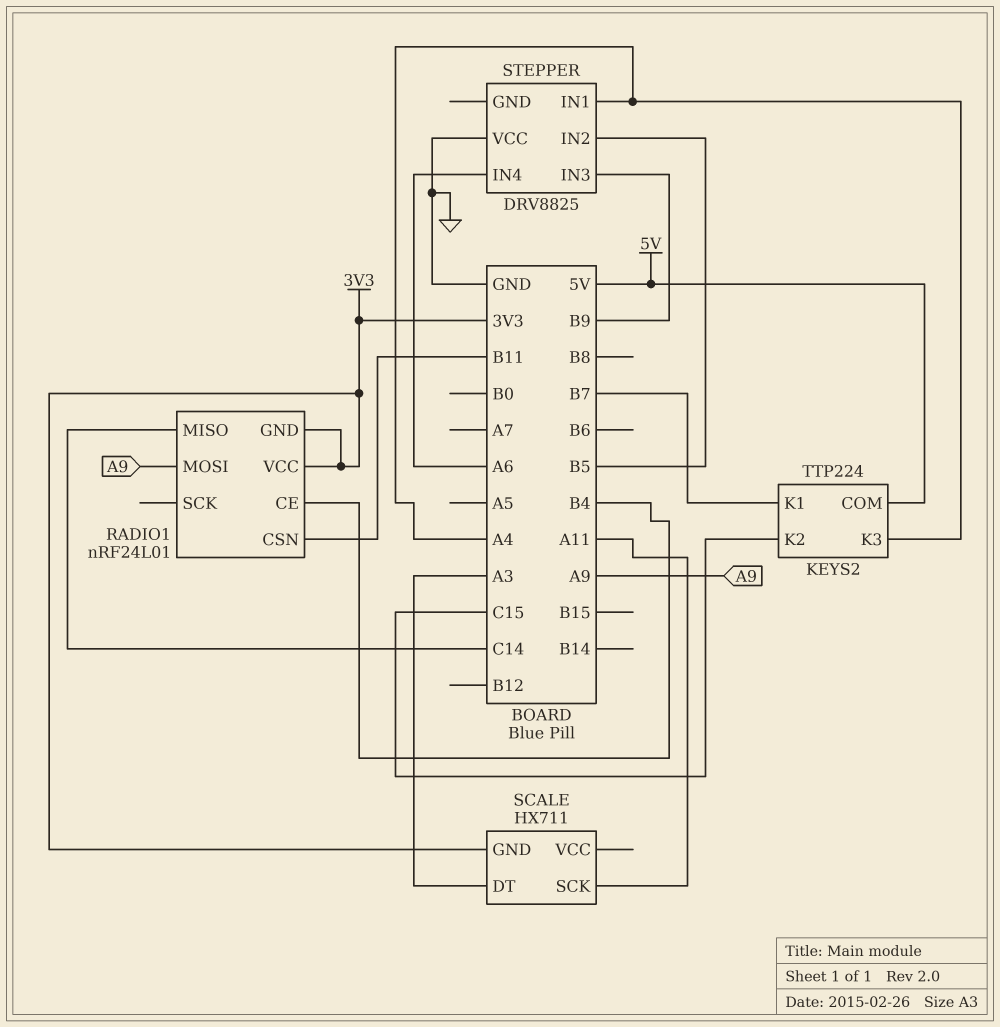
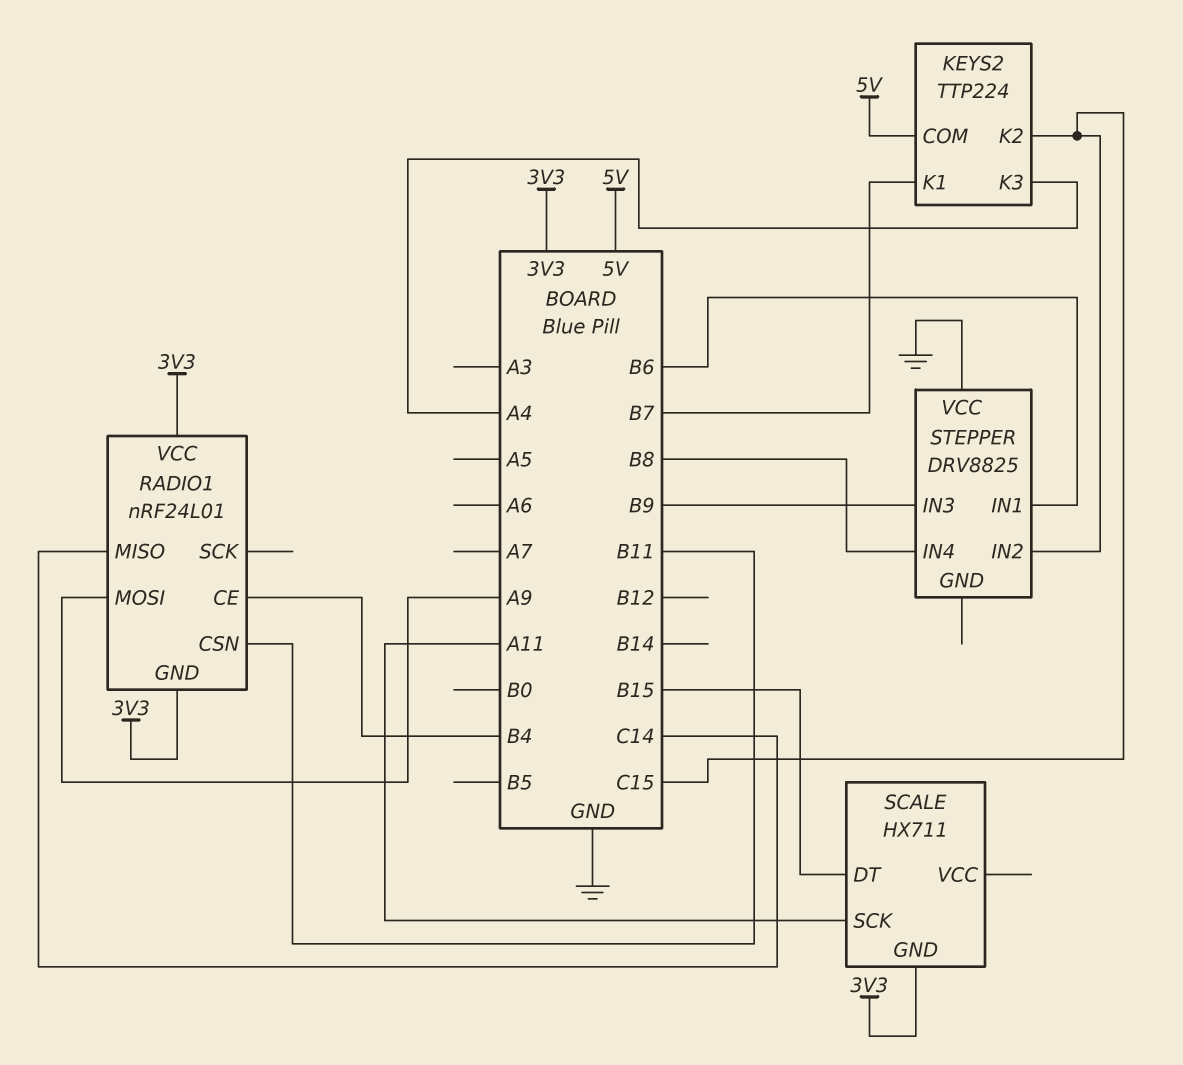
SCALE pin DT: A3 -> B15
STEPPER pin IN1: A4 -> B6
STEPPER pin IN2: B5 -> C15
STEPPER pin IN4: A6 -> B8

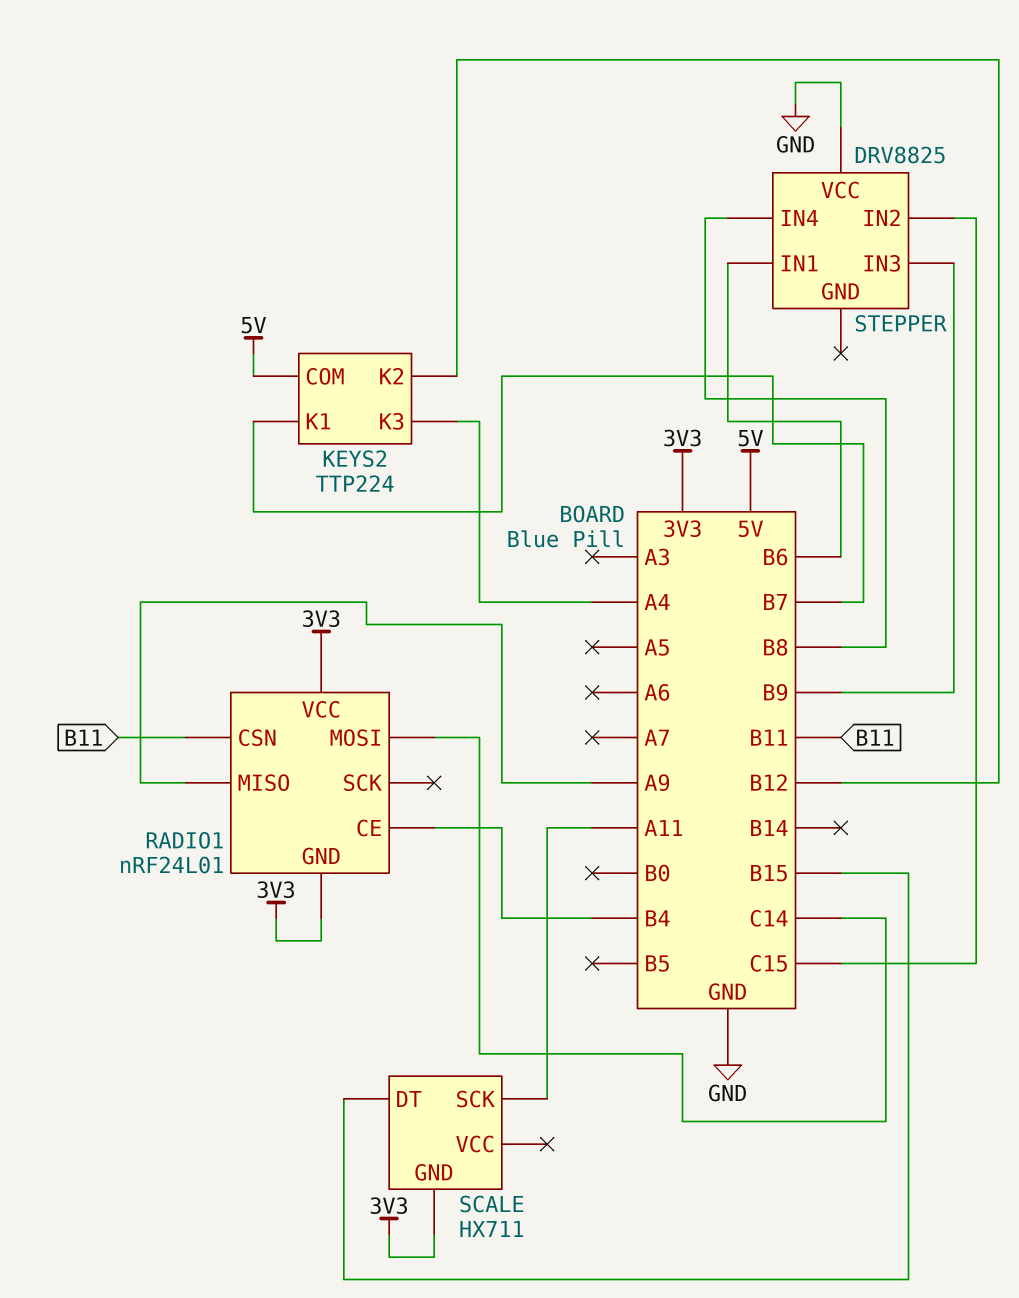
KEYS2 pin K2: C15 -> B12
RADIO1 pin MISO: C14 -> A9
RADIO1 pin MOSI: A9 -> C14

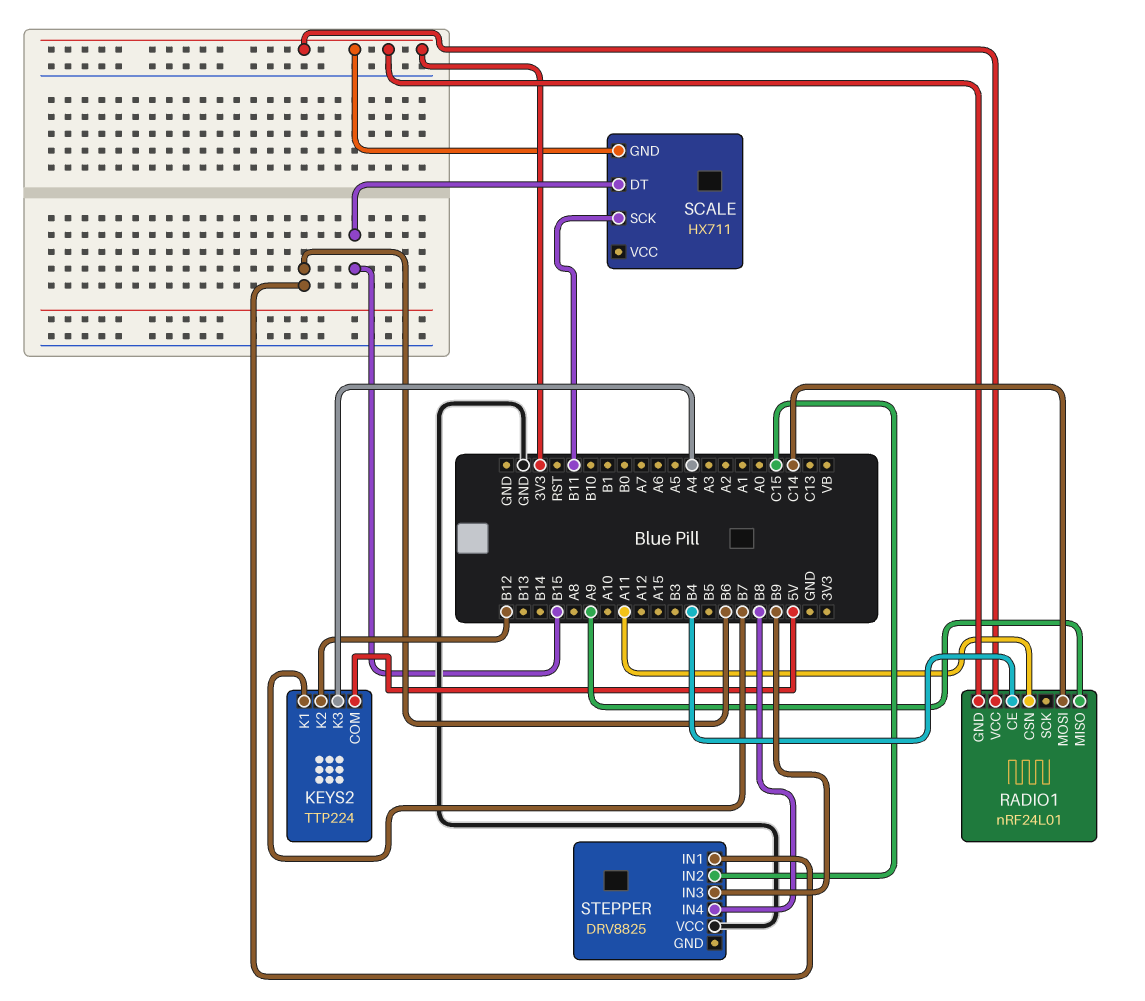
RADIO1 pin CSN: B11 -> A11
SCALE pin SCK: A11 -> B11

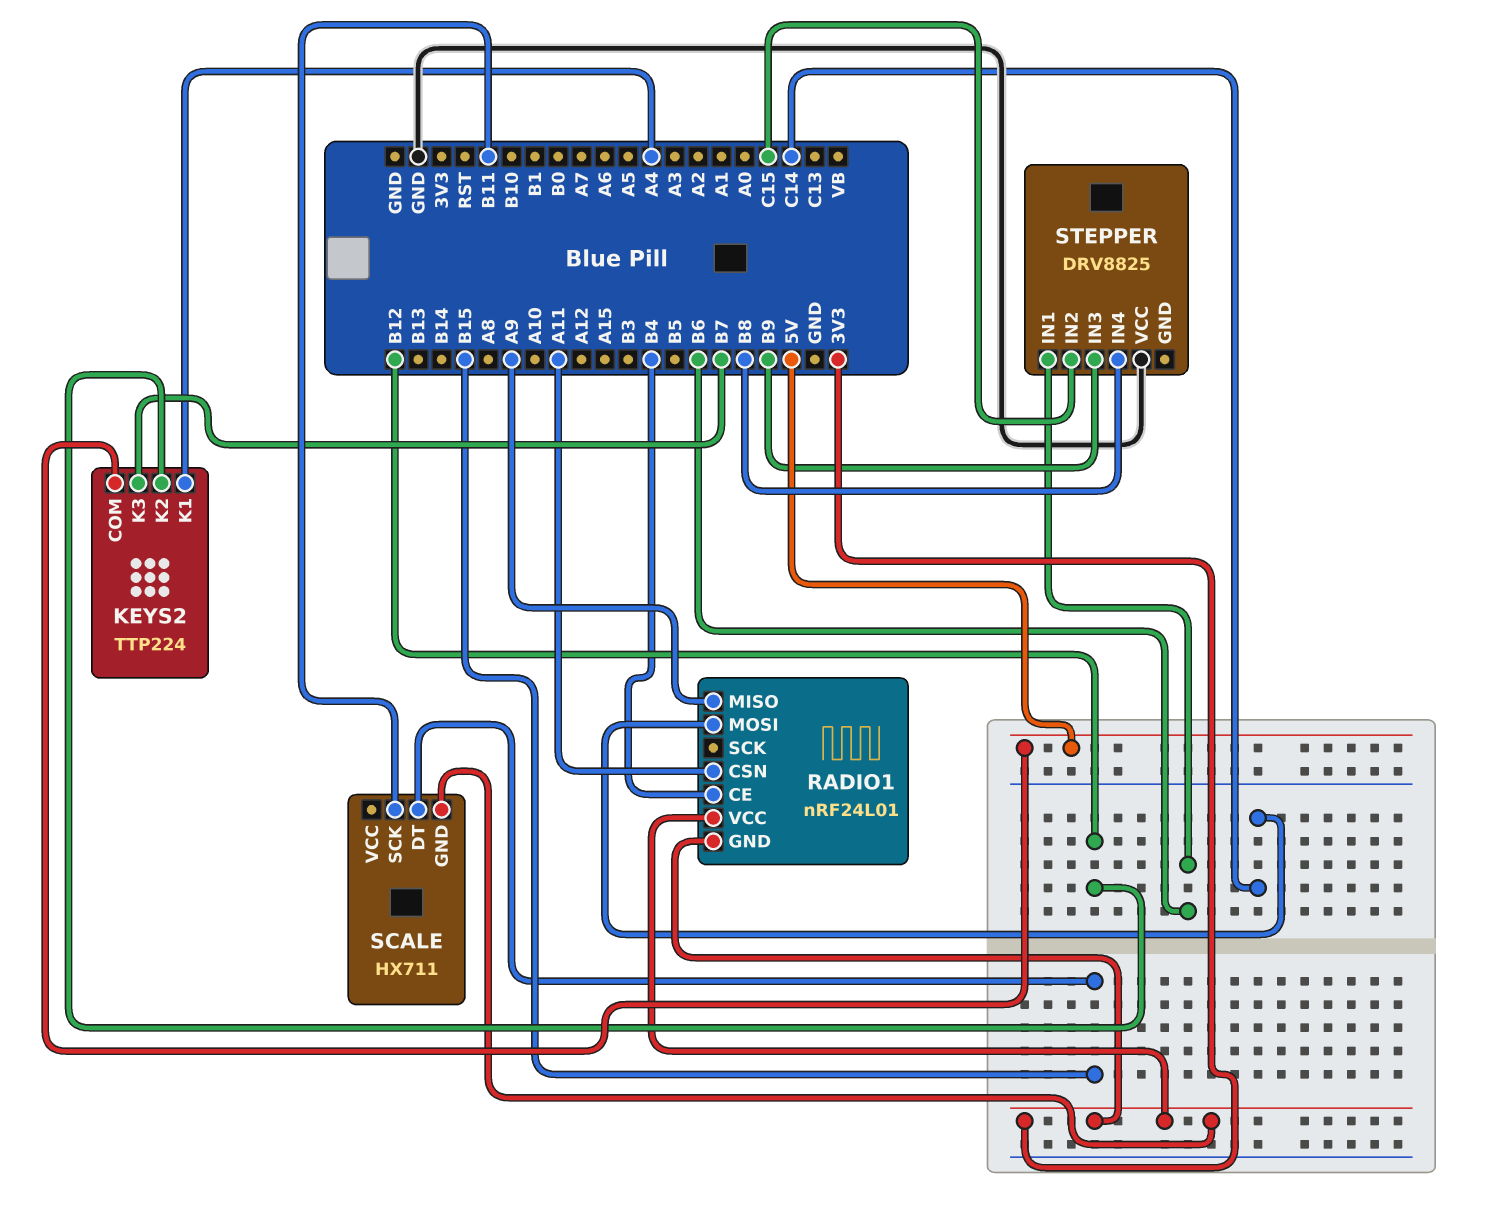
KEYS2 pin K1: B7 -> A4
KEYS2 pin K3: A4 -> B7

